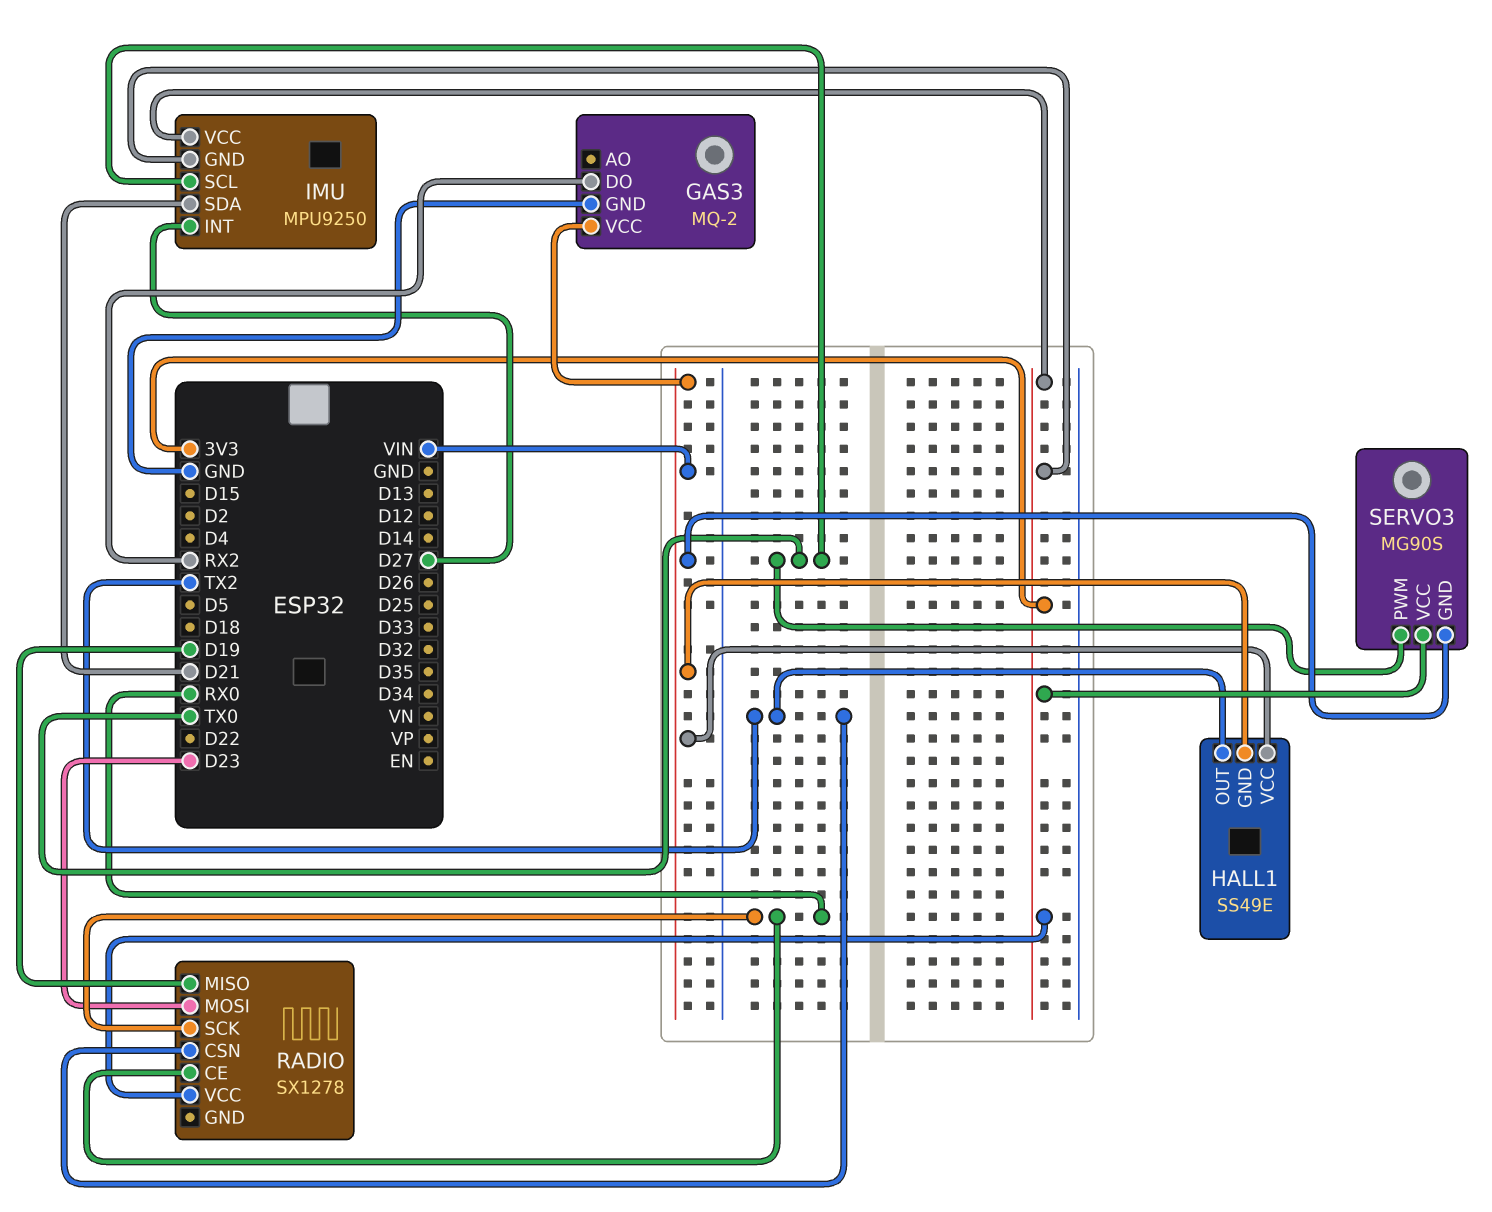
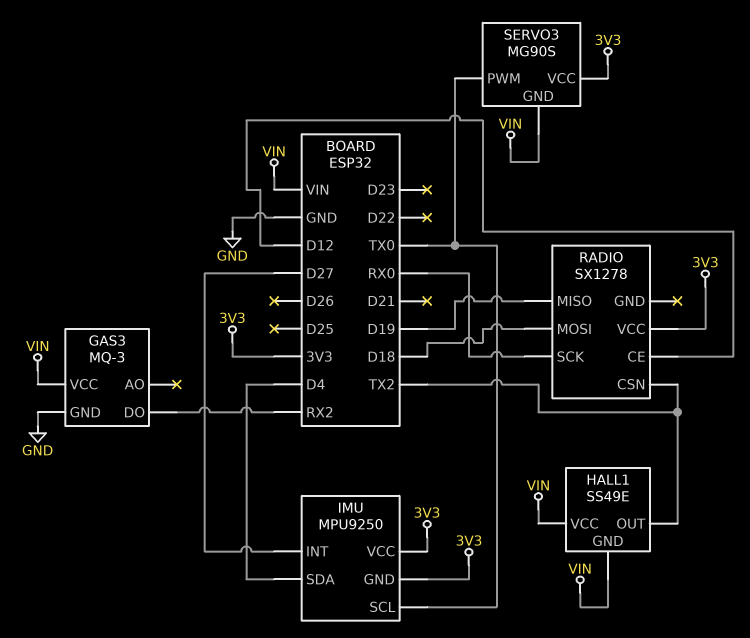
GAS3: MQ-2 -> MQ-3
IMU pin SDA: D21 -> D4
RADIO pin CE: RX0 -> D12
RADIO pin MOSI: D23 -> D18

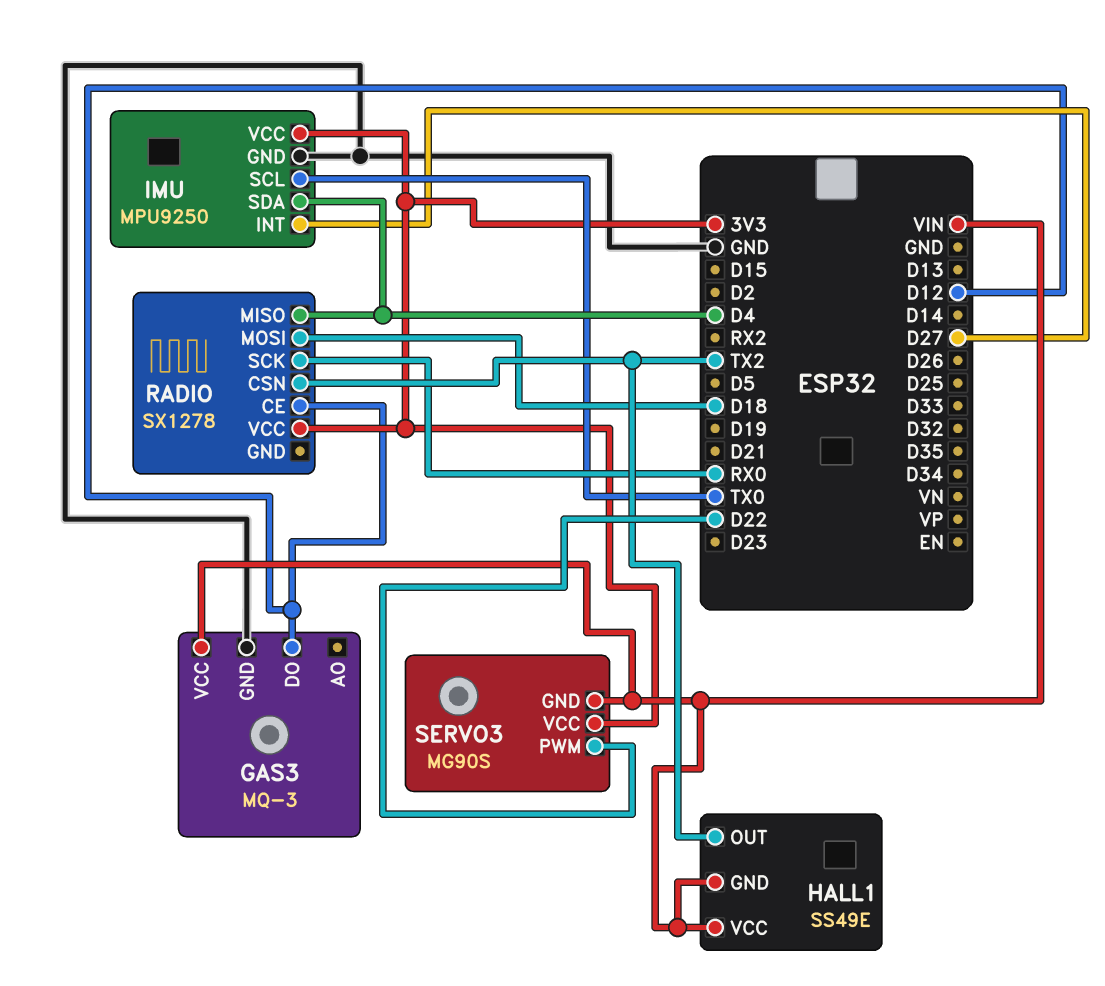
GAS3 pin DO: RX2 -> D12
IMU pin GND: 3V3 -> GND
RADIO pin MISO: D19 -> D4
SERVO3 pin PWM: TX0 -> D22

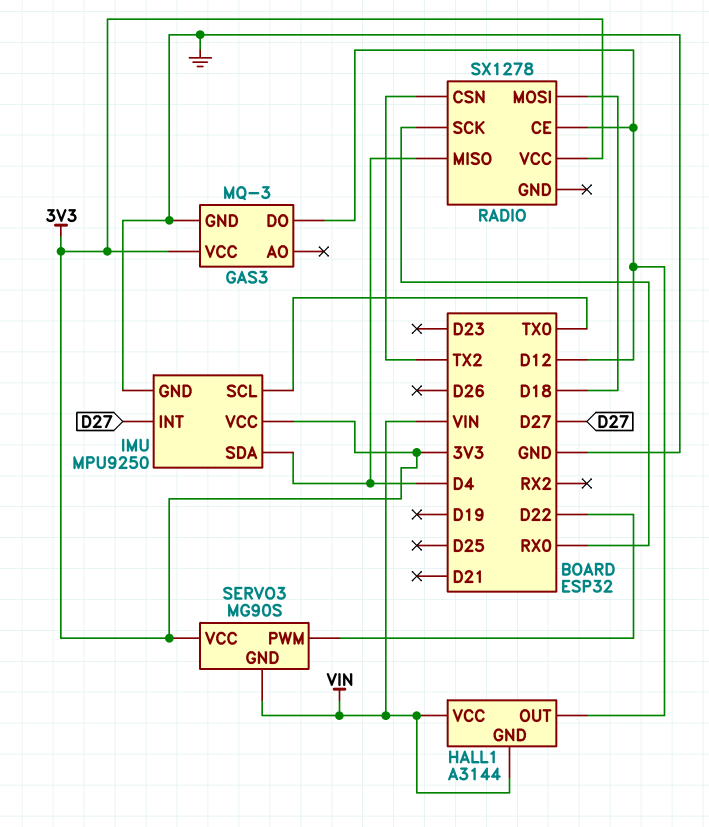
GAS3 pin VCC: VIN -> 3V3
HALL1: SS49E -> A3144
HALL1 pin OUT: TX2 -> D12

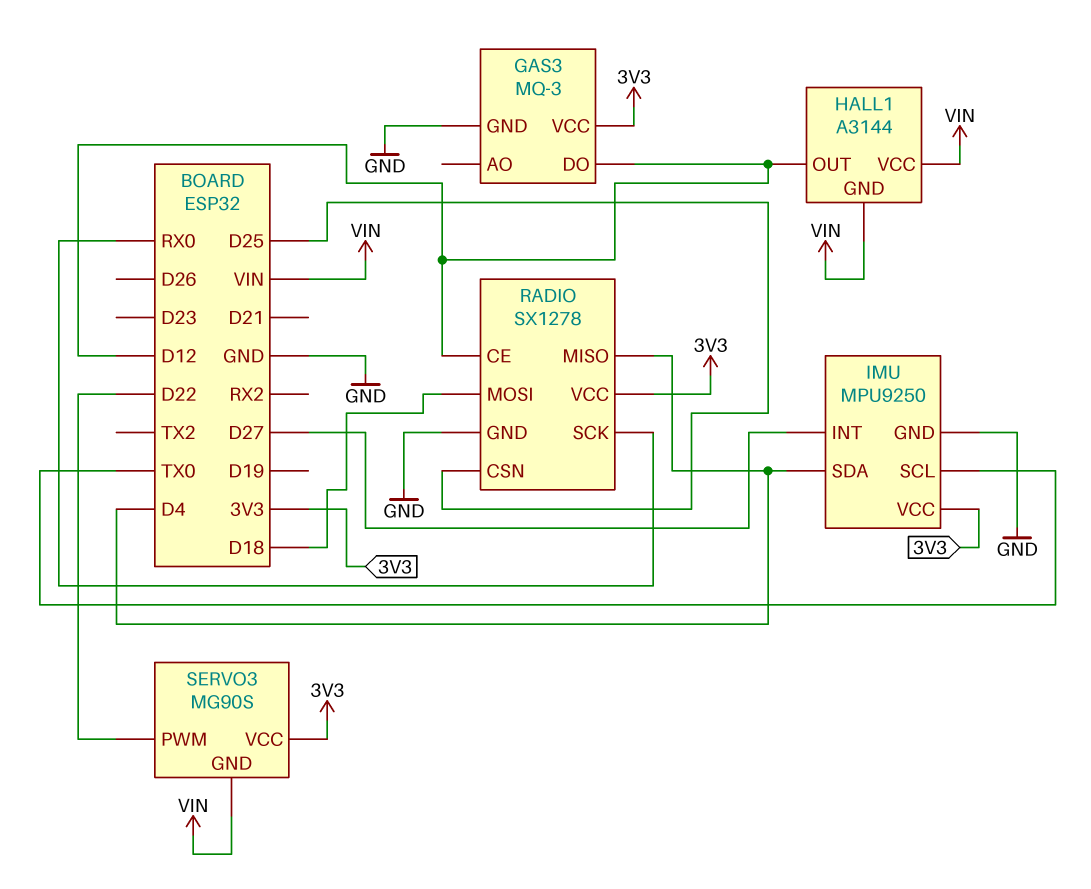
RADIO pin CSN: TX2 -> D25
RADIO pin GND: none -> GND

